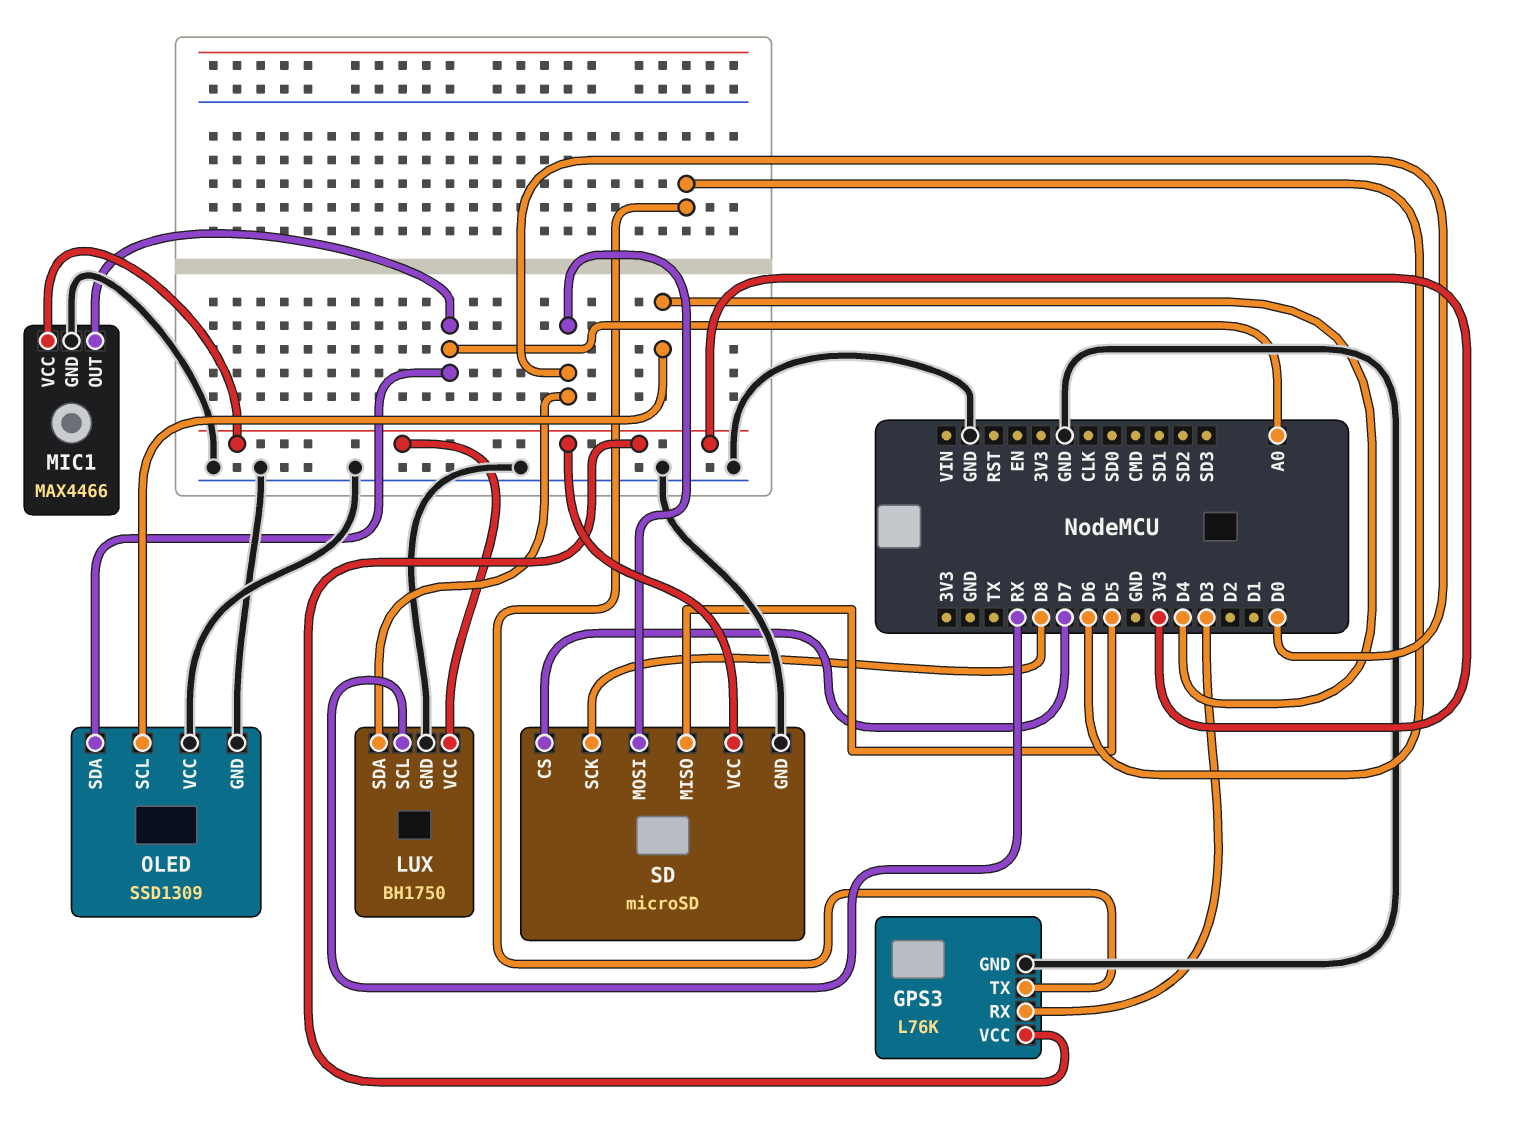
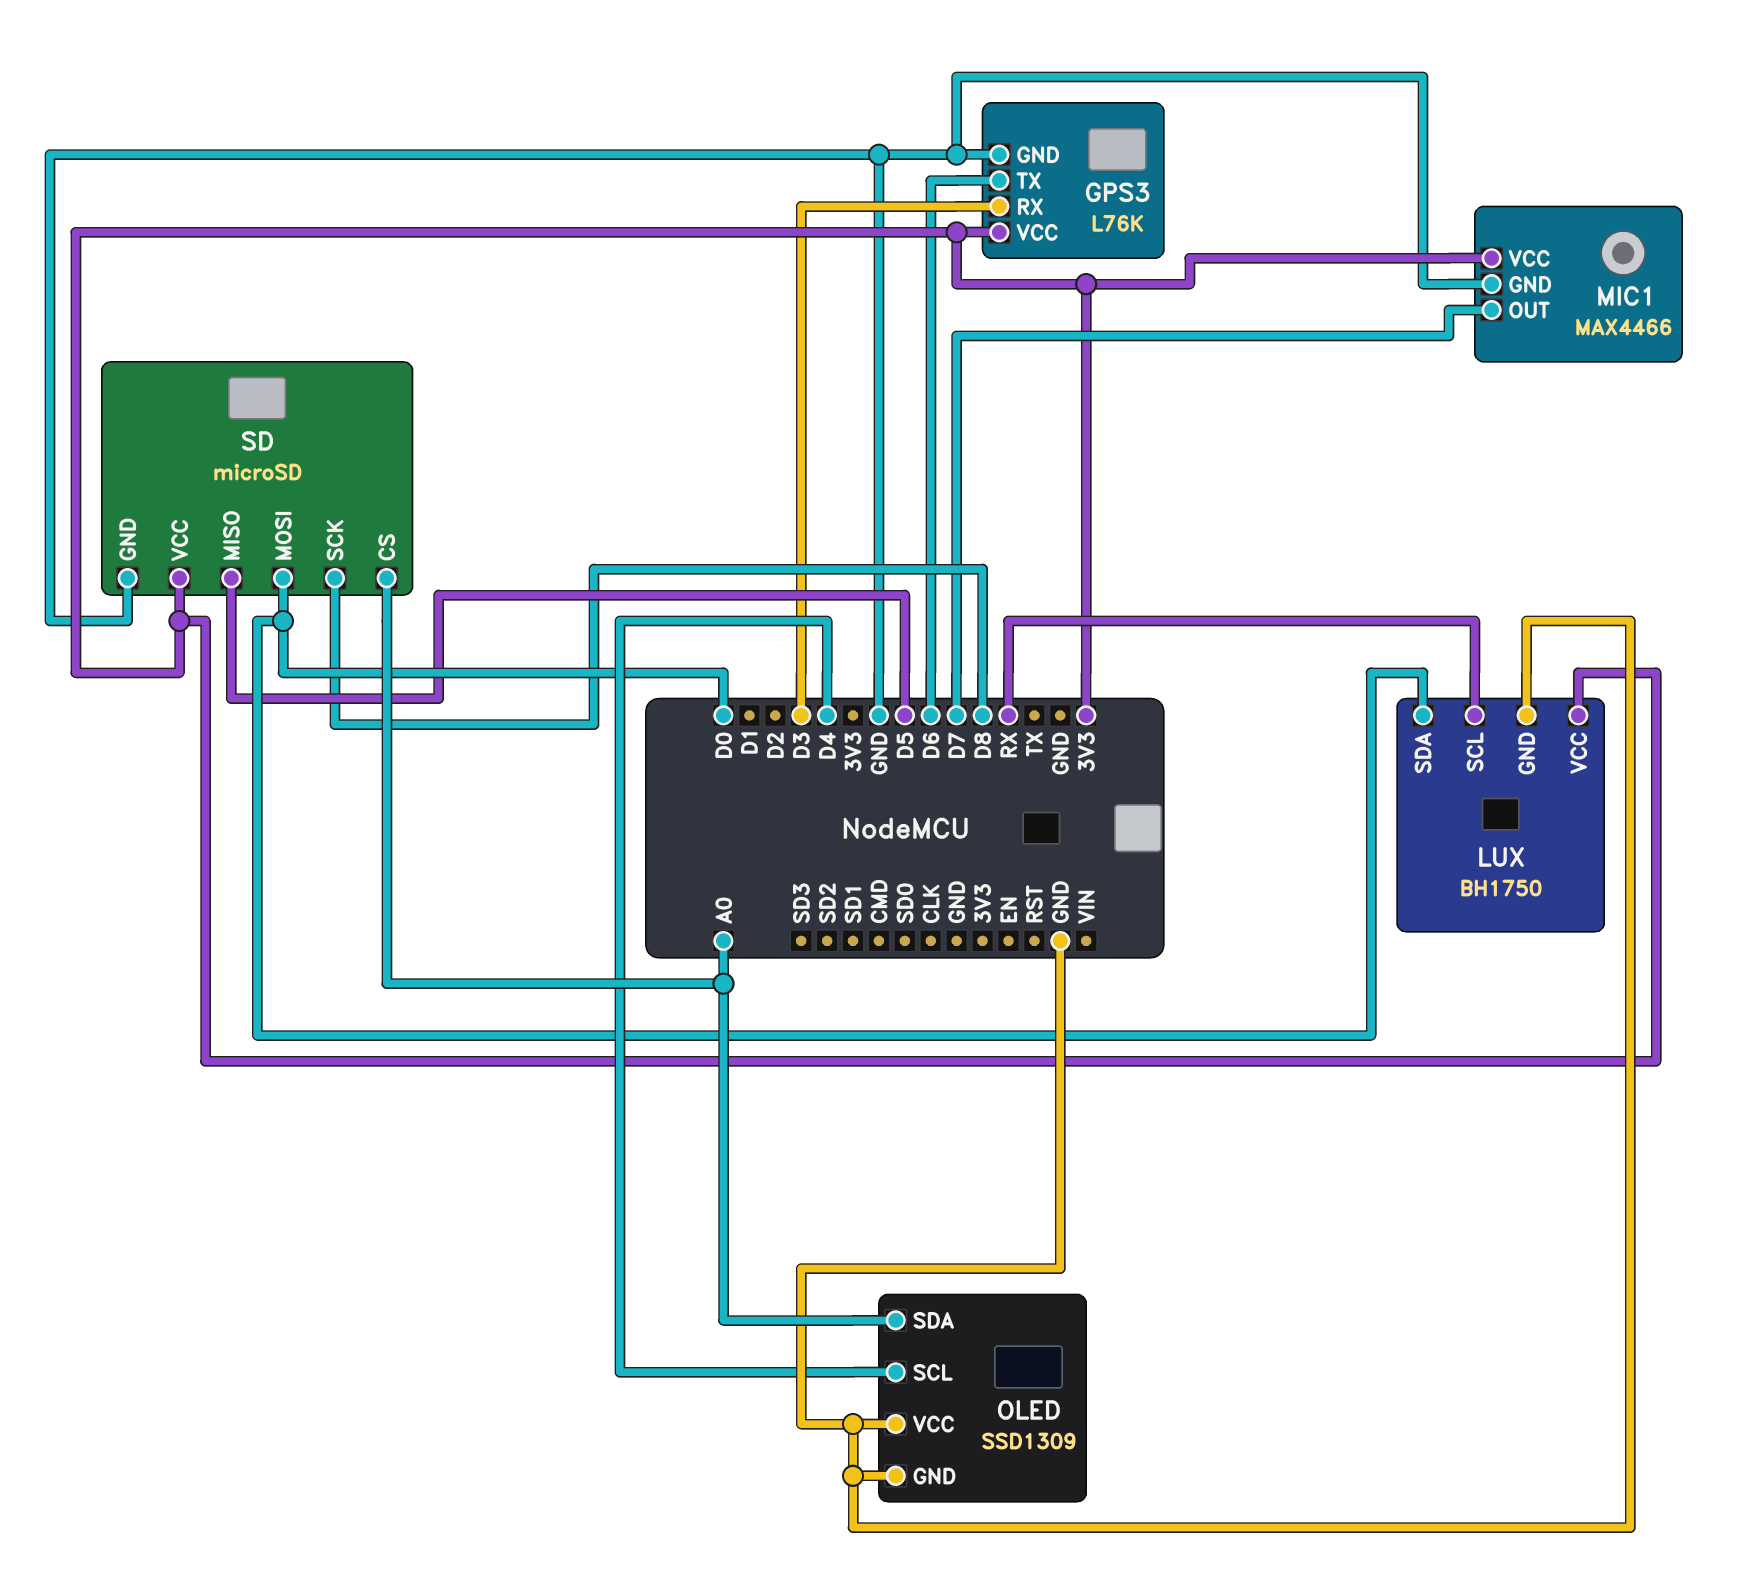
MIC1 pin OUT: A0 -> D7
SD pin CS: D7 -> A0

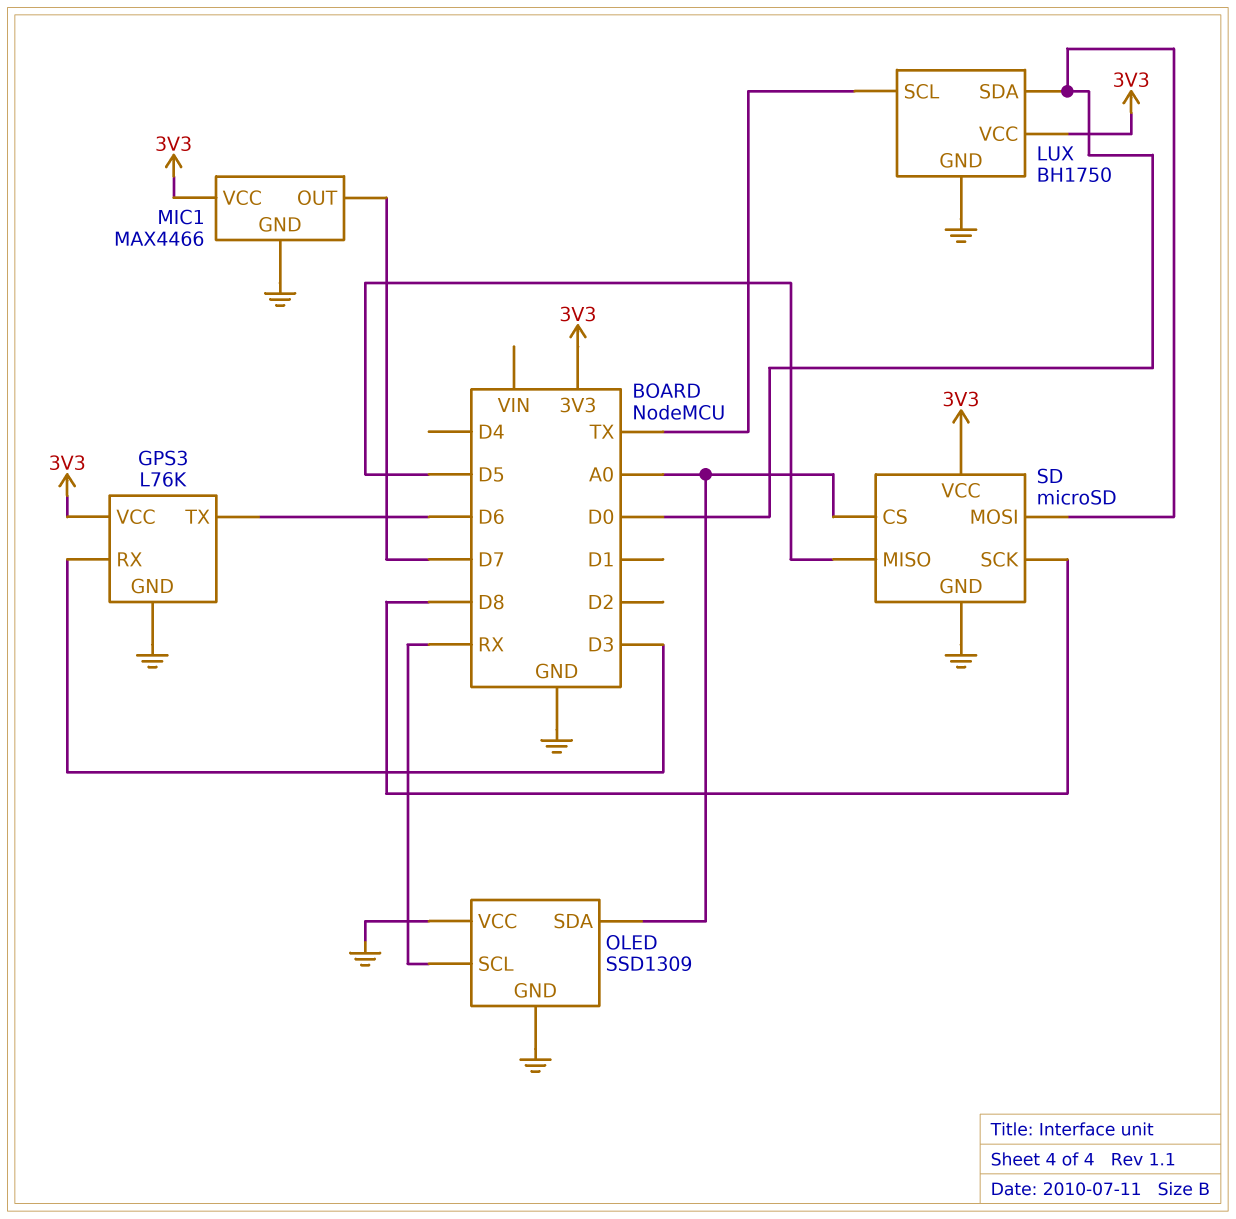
LUX pin SCL: RX -> TX
OLED pin SCL: D4 -> RX

